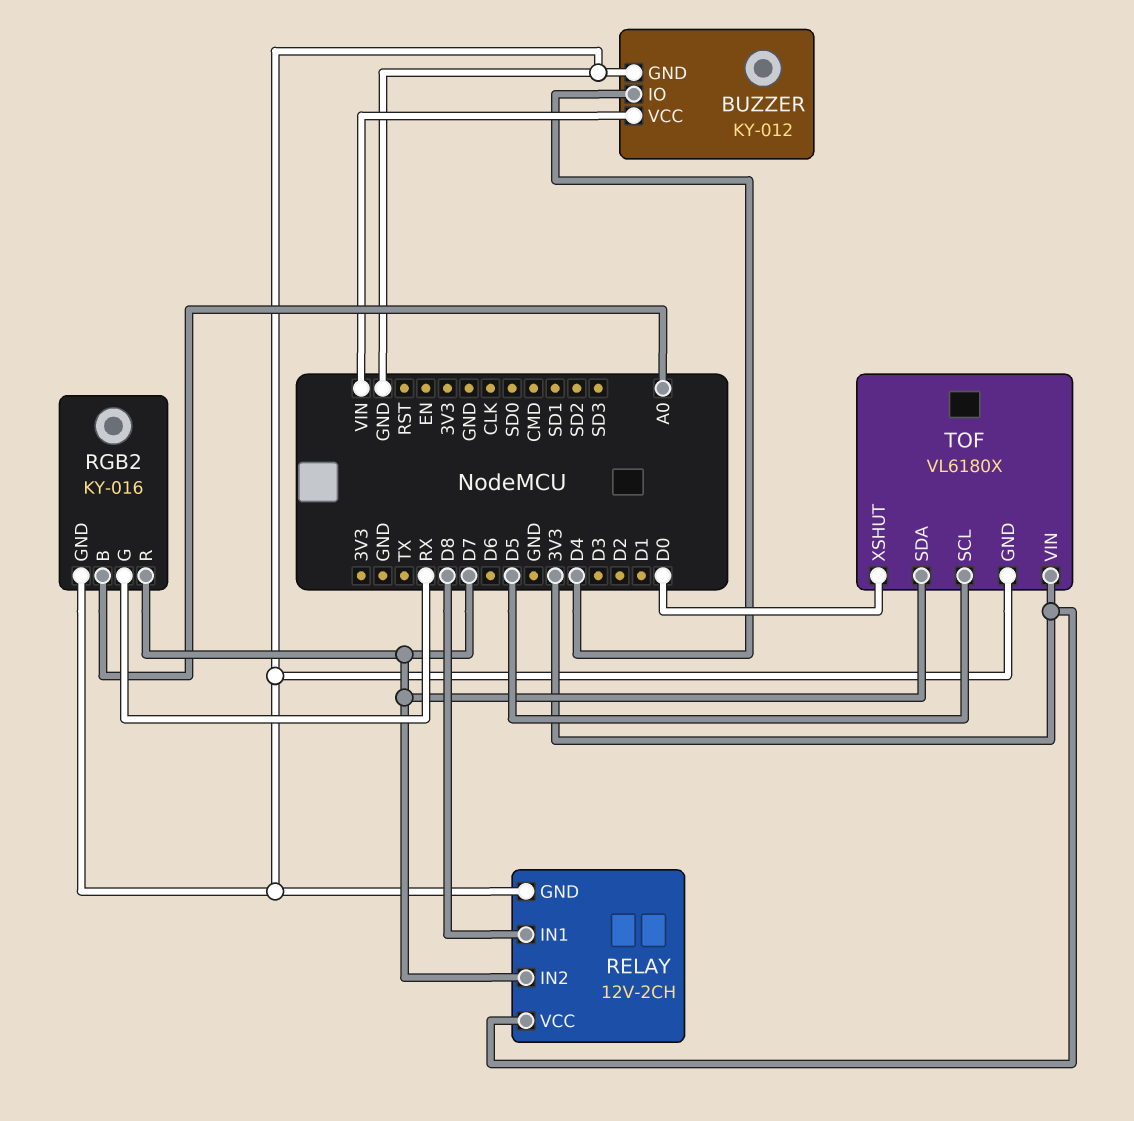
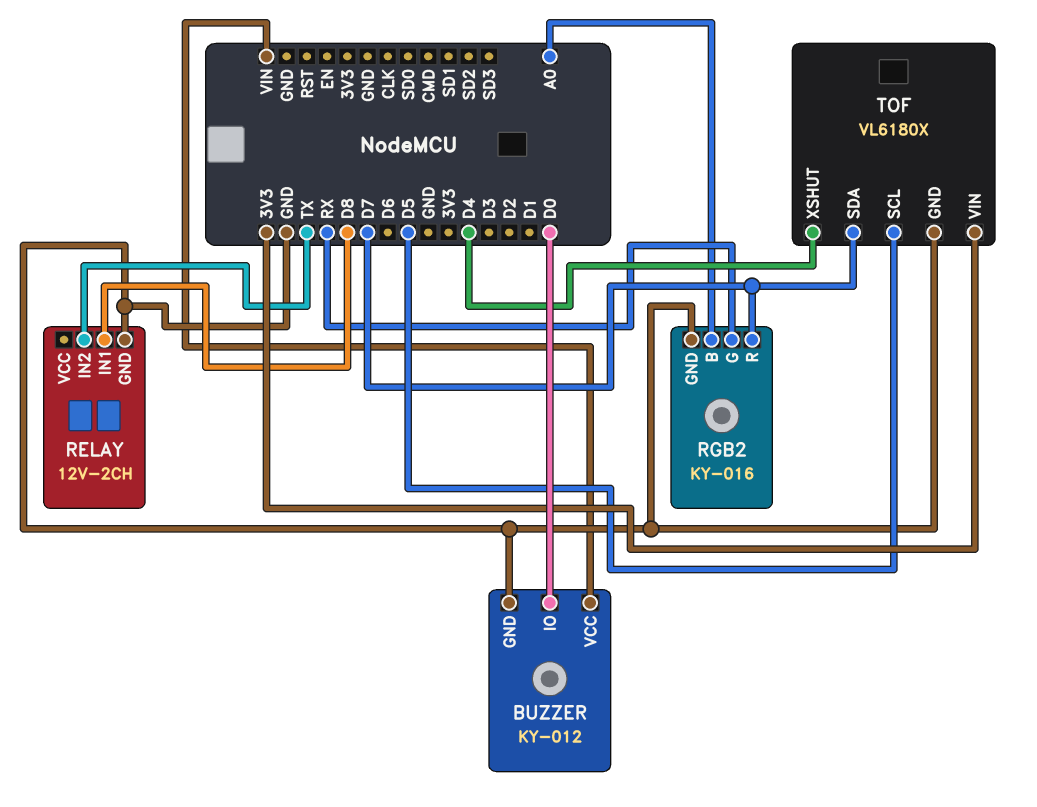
BUZZER pin IO: D4 -> D0
RELAY pin IN2: D7 -> TX
RELAY pin VCC: 3V3 -> none
TOF pin XSHUT: D0 -> D4

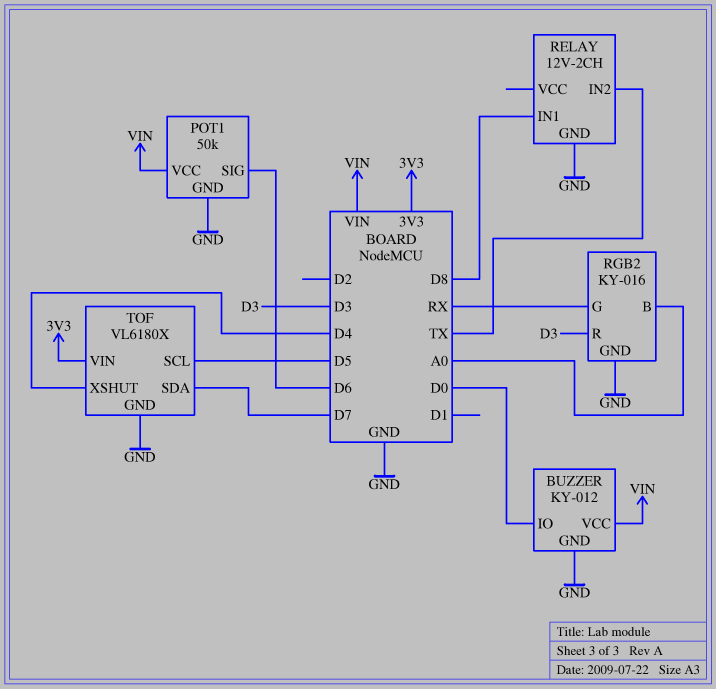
POT1: none -> 50k
POT1 pin GND: none -> GND
POT1 pin SIG: none -> D6
POT1 pin VCC: none -> VIN
RGB2 pin R: D7 -> D3

